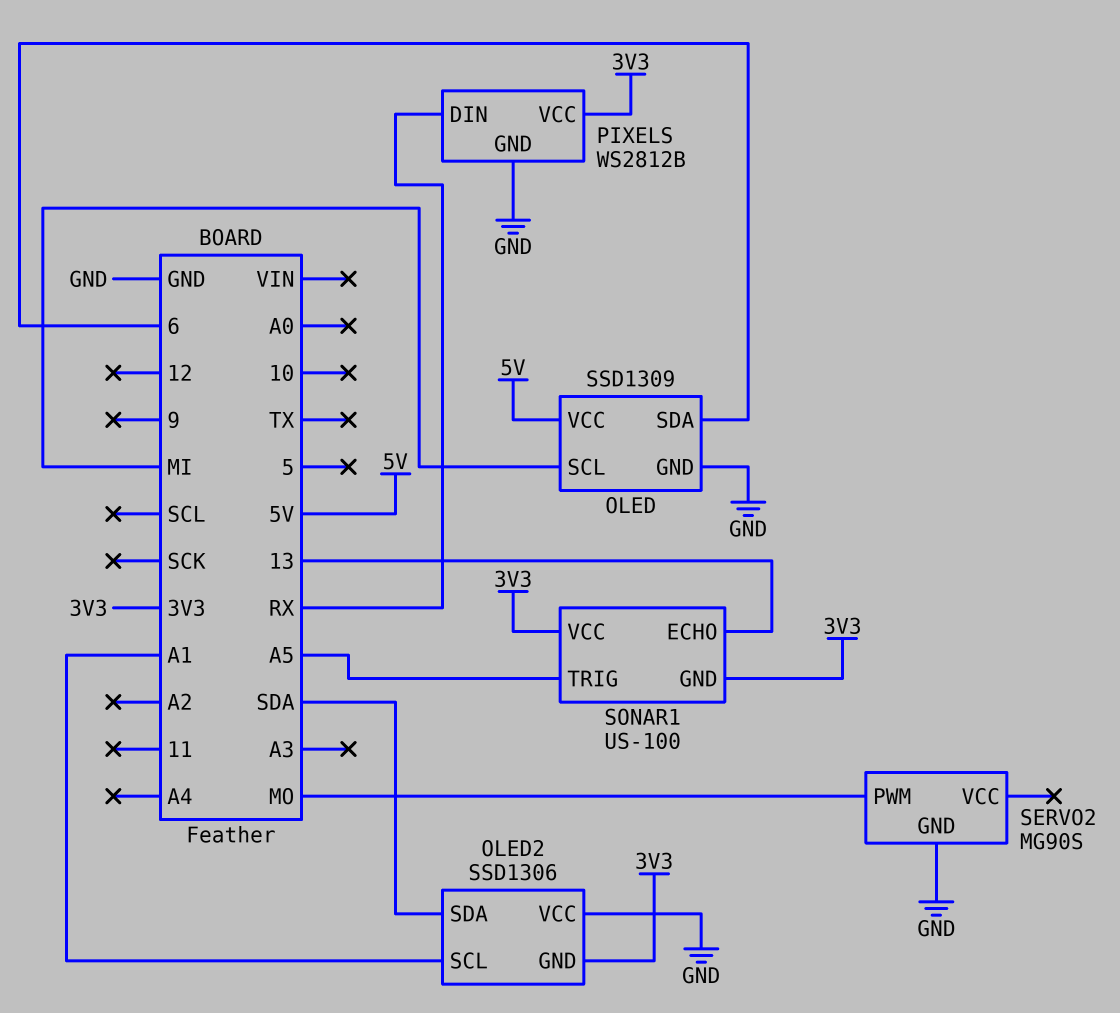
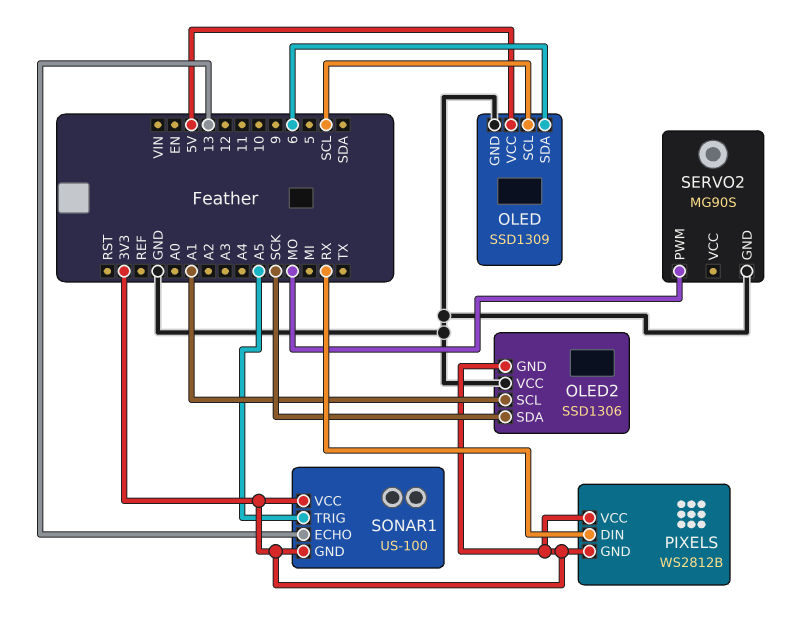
OLED pin SCL: MI -> SCL
OLED2 pin SDA: SDA -> SCK
PIXELS pin GND: GND -> 3V3

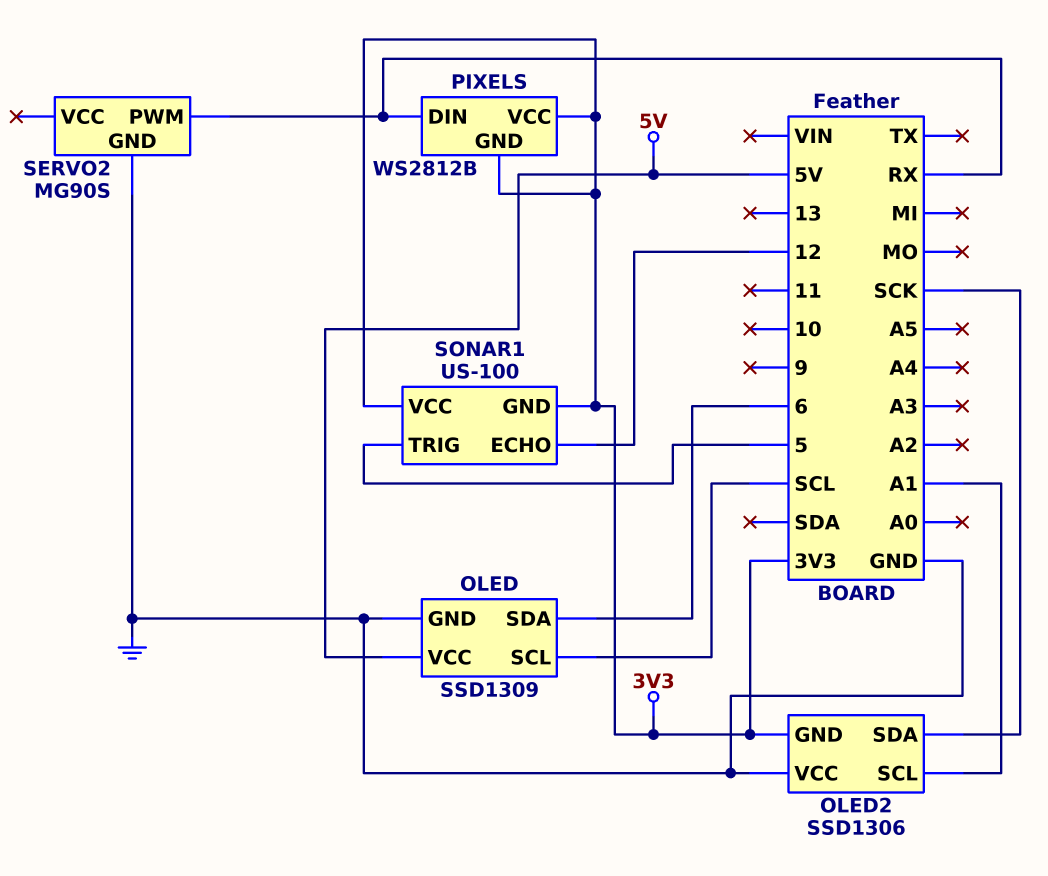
SERVO2 pin PWM: MO -> RX
SONAR1 pin ECHO: 13 -> 12
SONAR1 pin TRIG: A5 -> 5

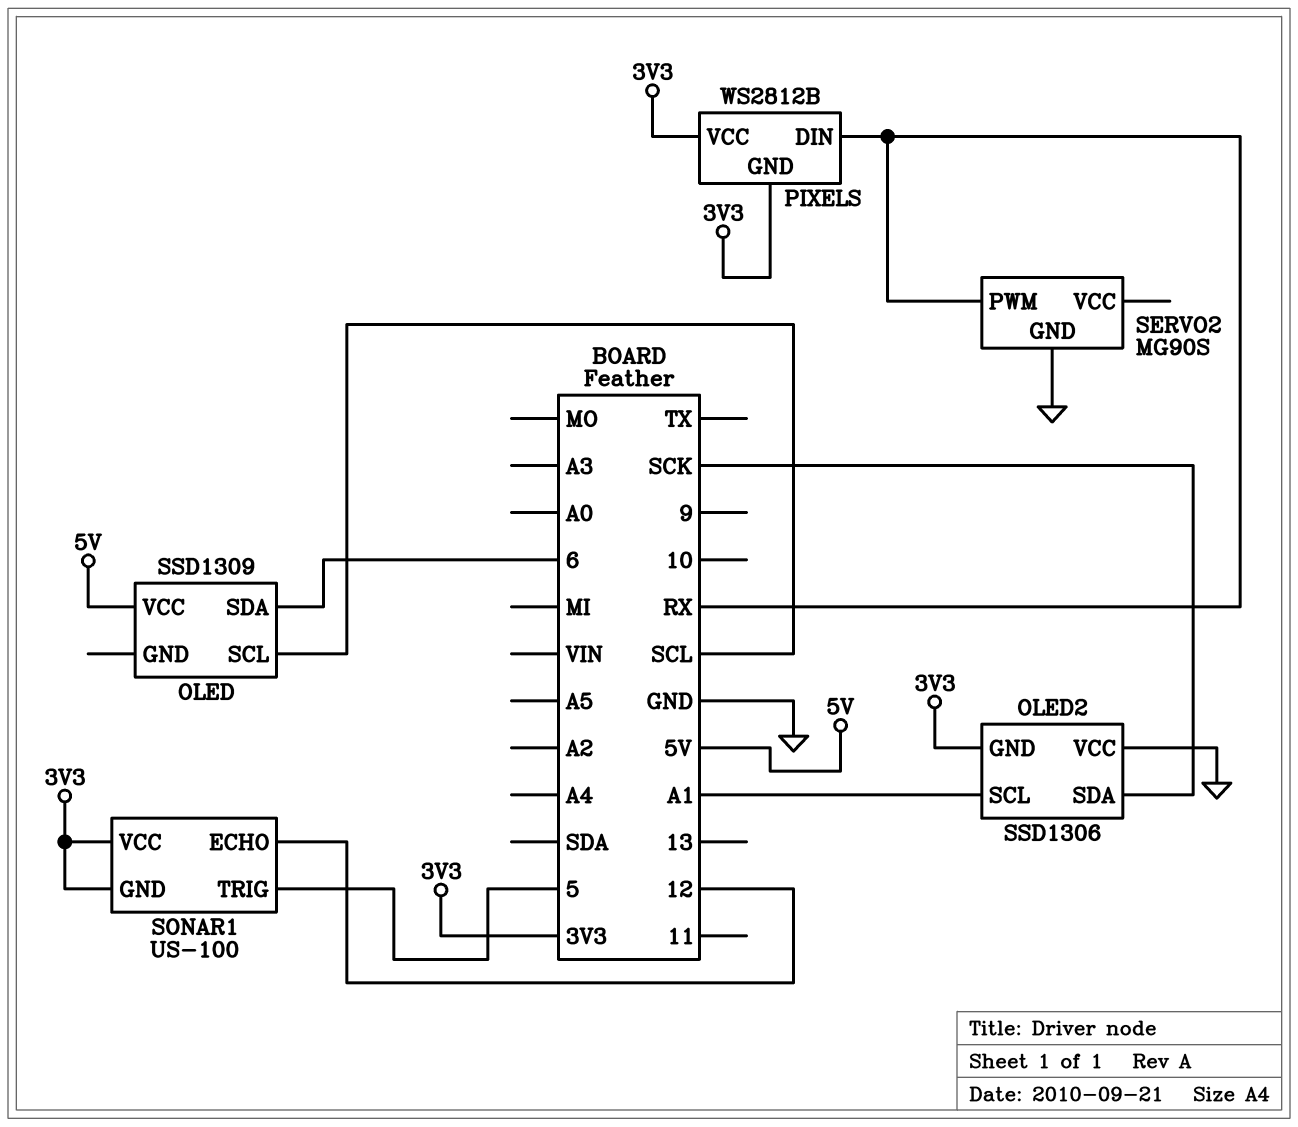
OLED pin GND: GND -> none

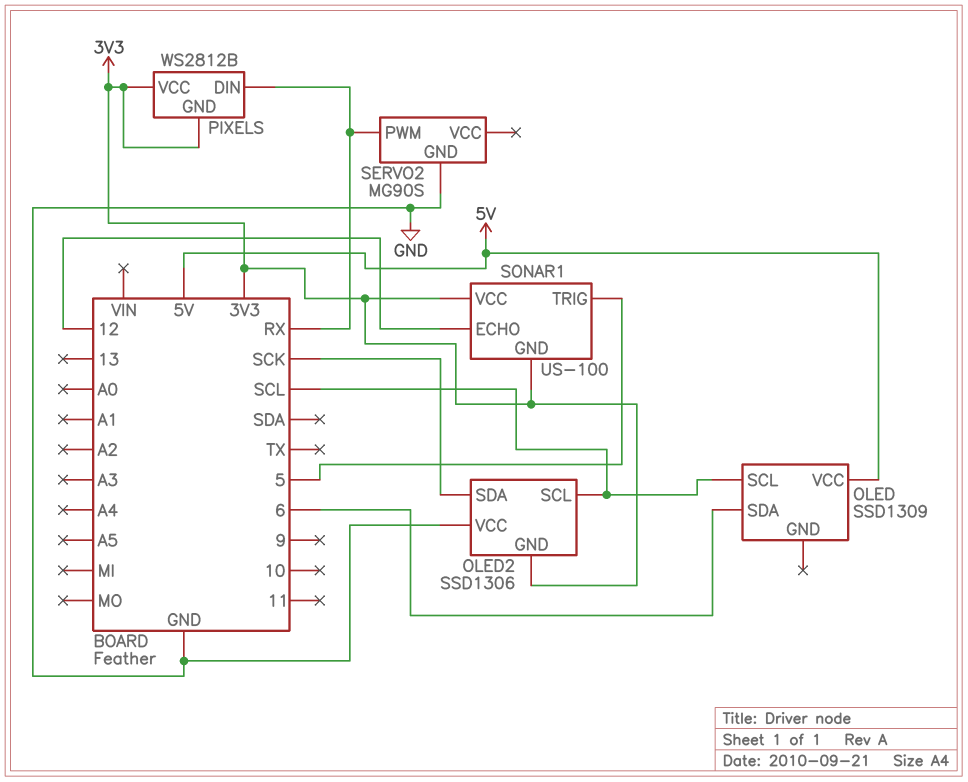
OLED2 pin SCL: A1 -> SCL

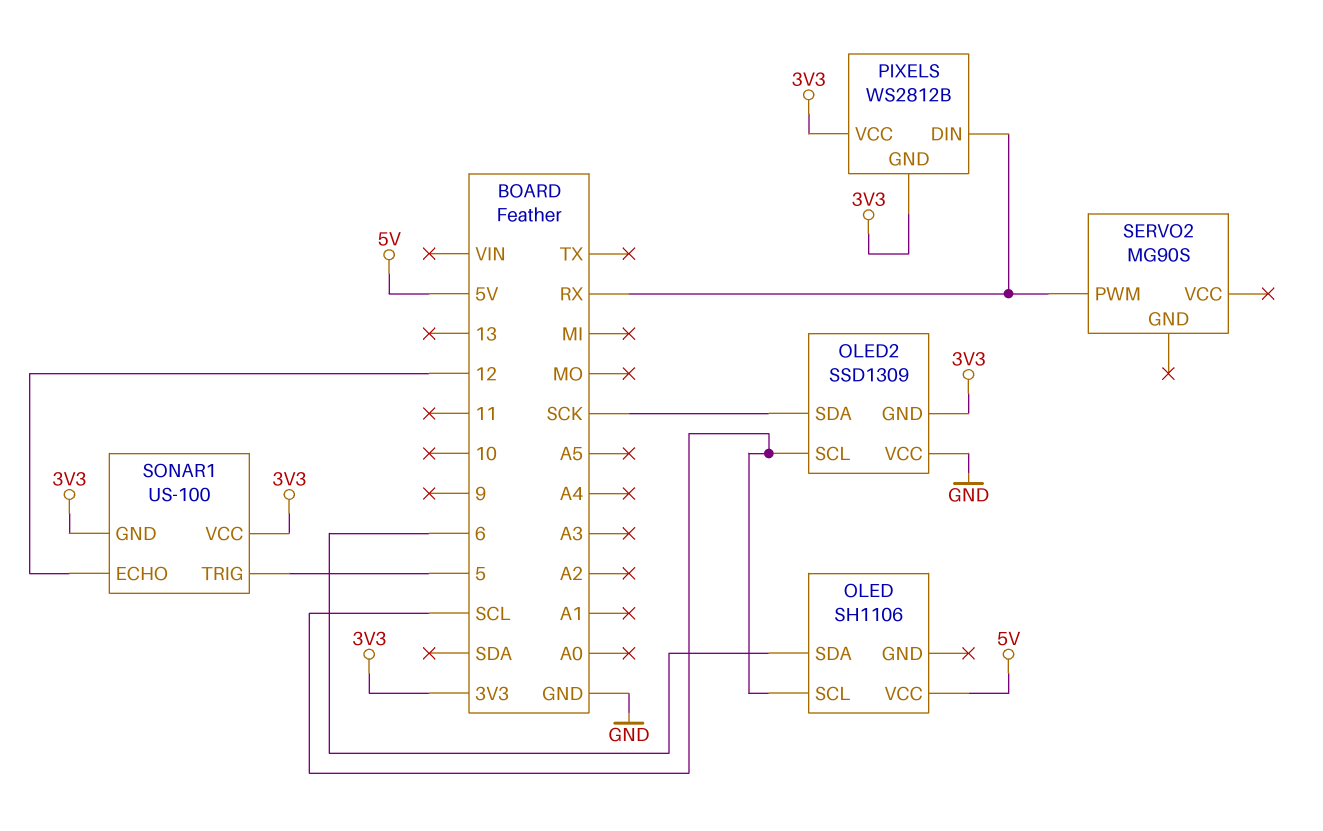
OLED: SSD1309 -> SH1106
OLED2: SSD1306 -> SSD1309
SERVO2 pin GND: GND -> none

